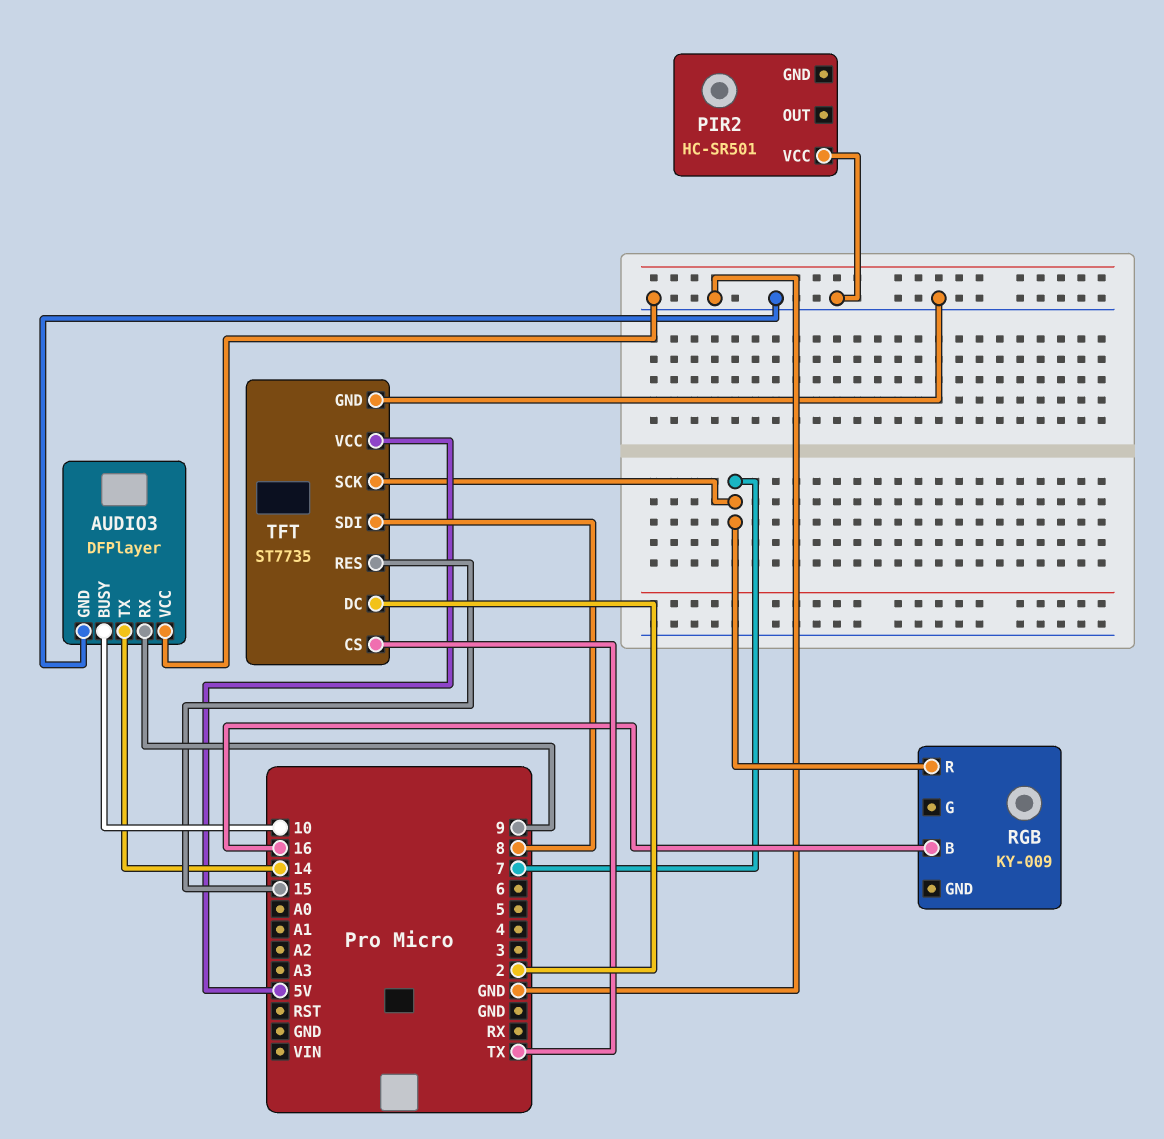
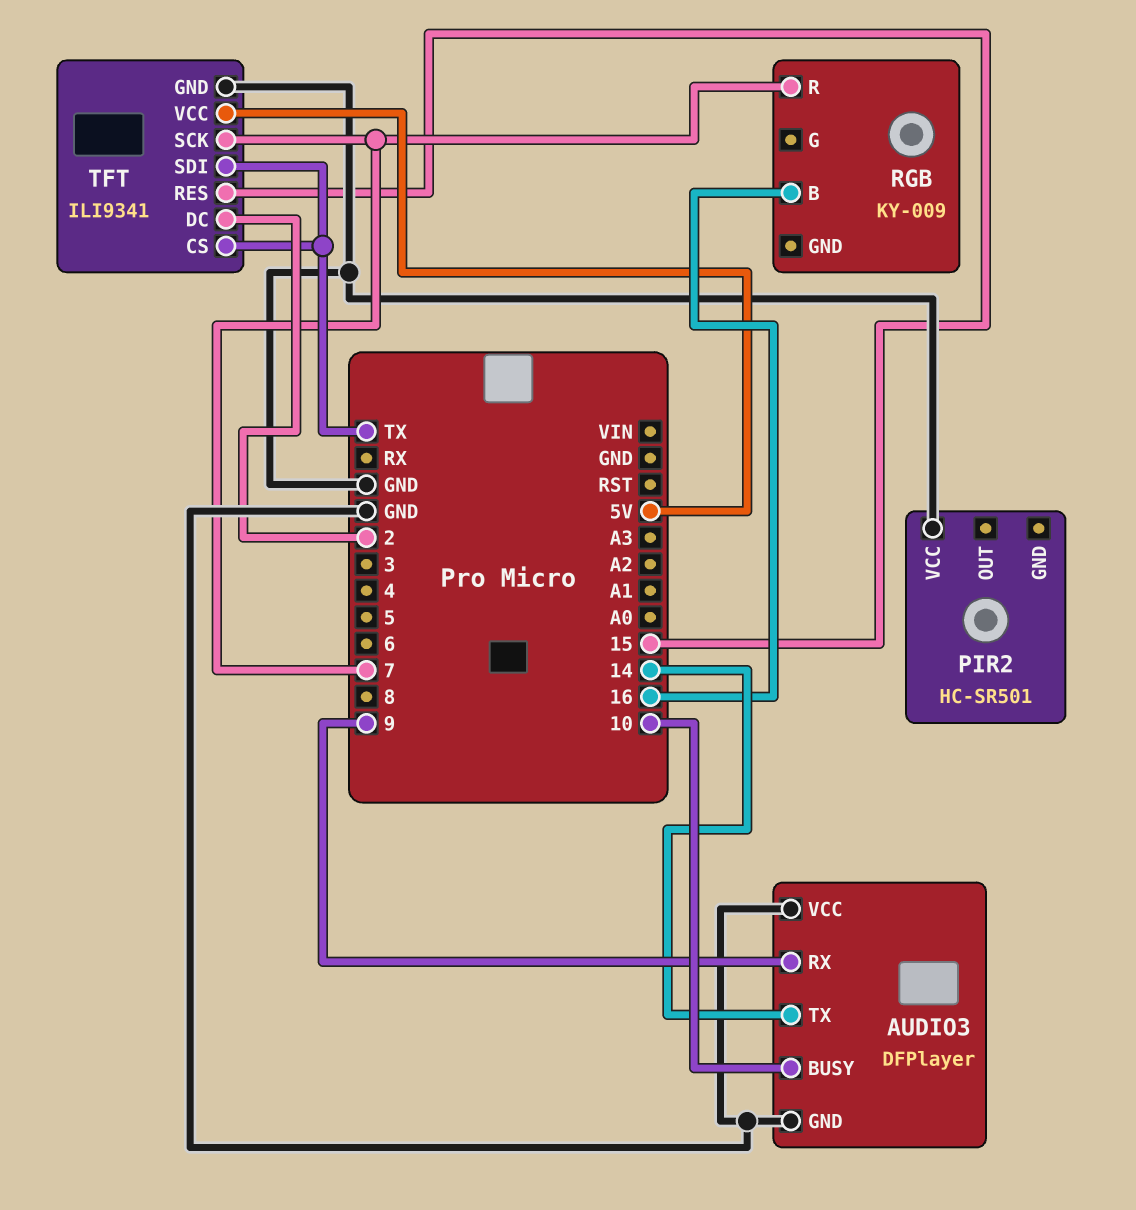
TFT: ST7735 -> ILI9341
TFT pin SDI: 8 -> TX

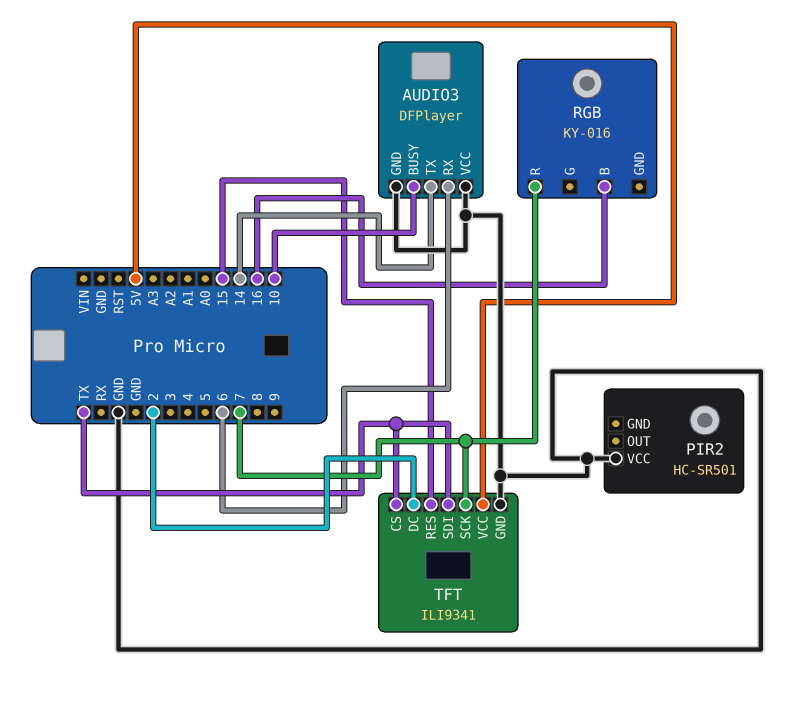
AUDIO3 pin RX: 9 -> 6
RGB: KY-009 -> KY-016

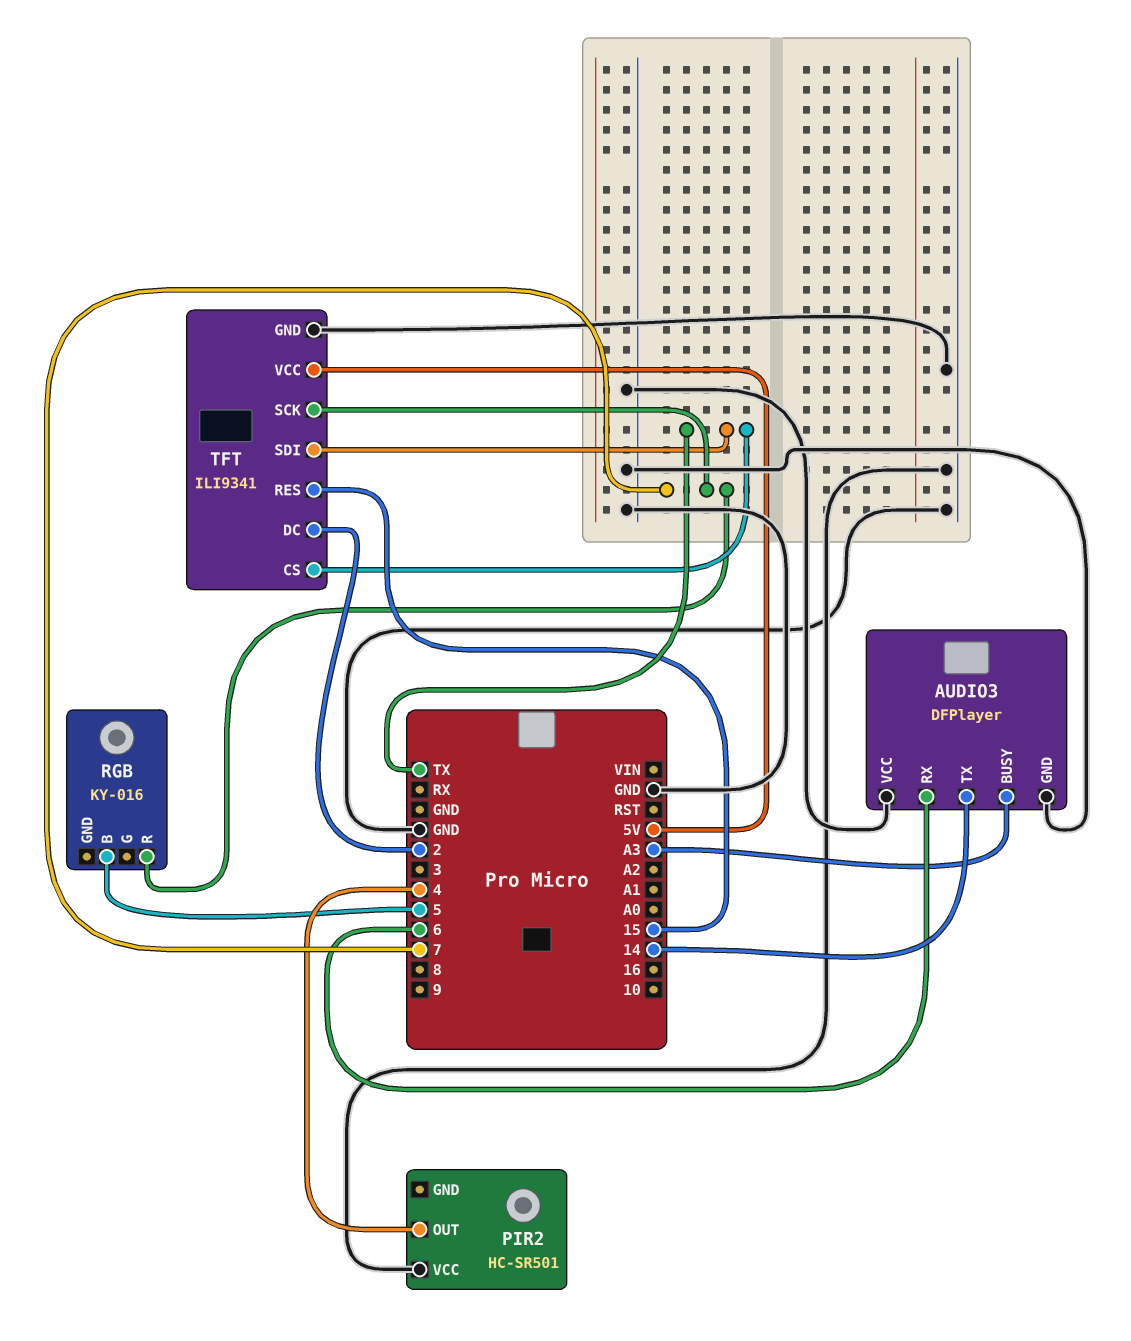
AUDIO3 pin BUSY: 10 -> A3
PIR2 pin OUT: none -> 4
RGB pin B: 16 -> 5

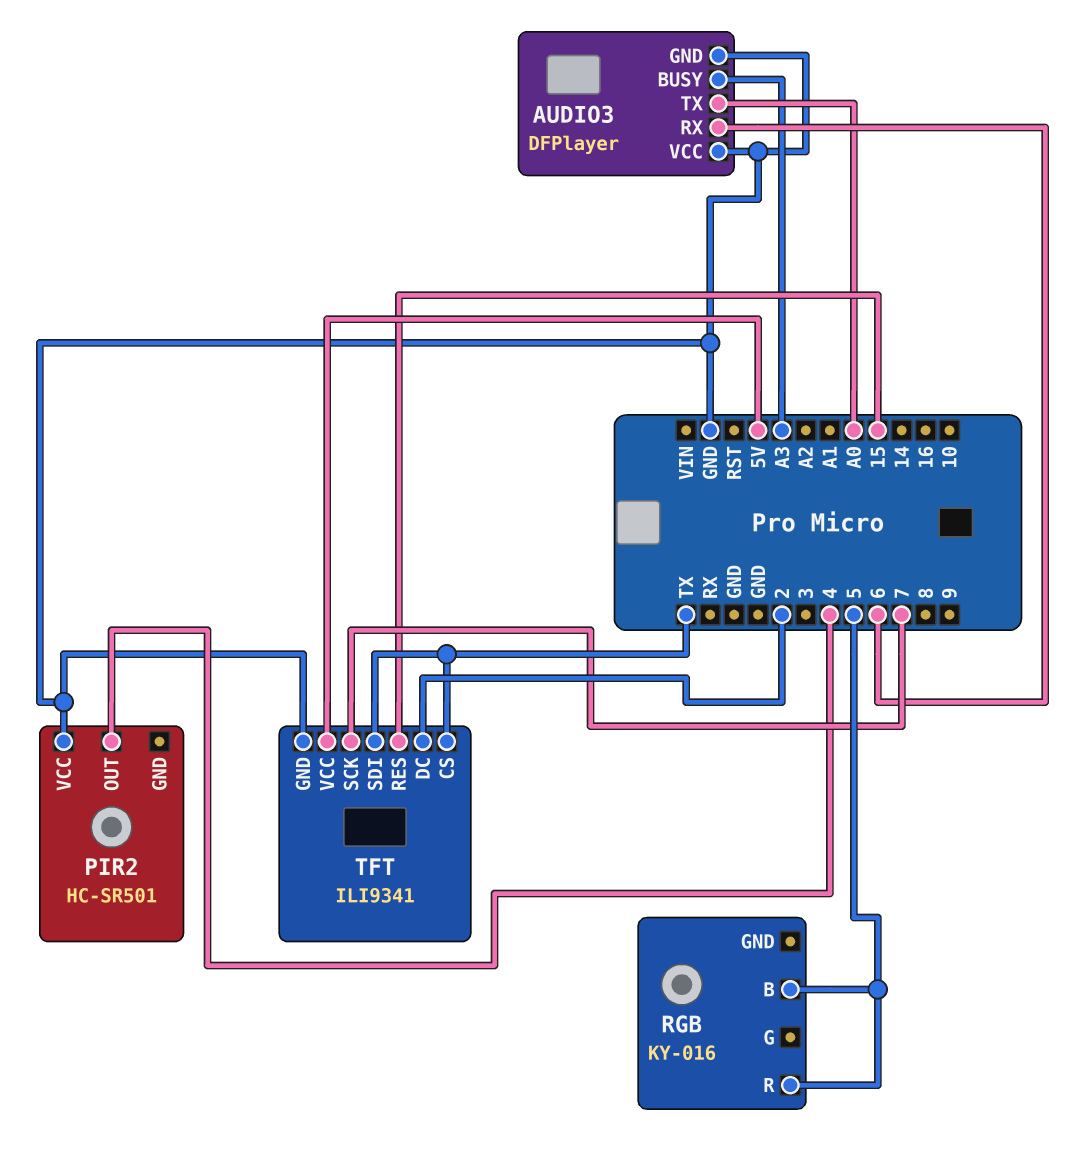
AUDIO3 pin TX: 14 -> A0
RGB pin R: 7 -> 5

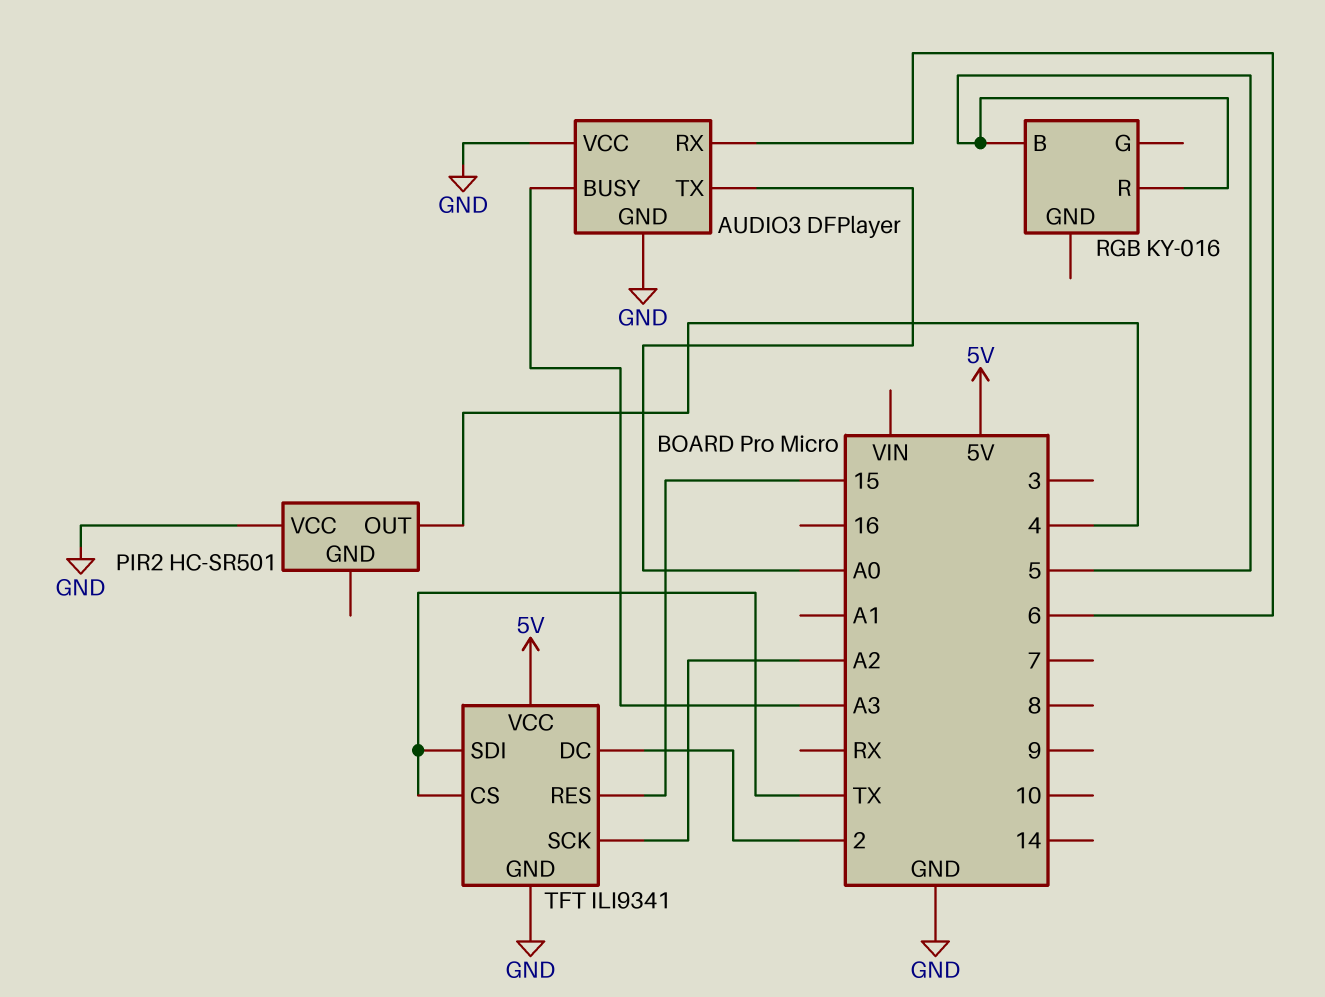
TFT pin SCK: 7 -> A2

